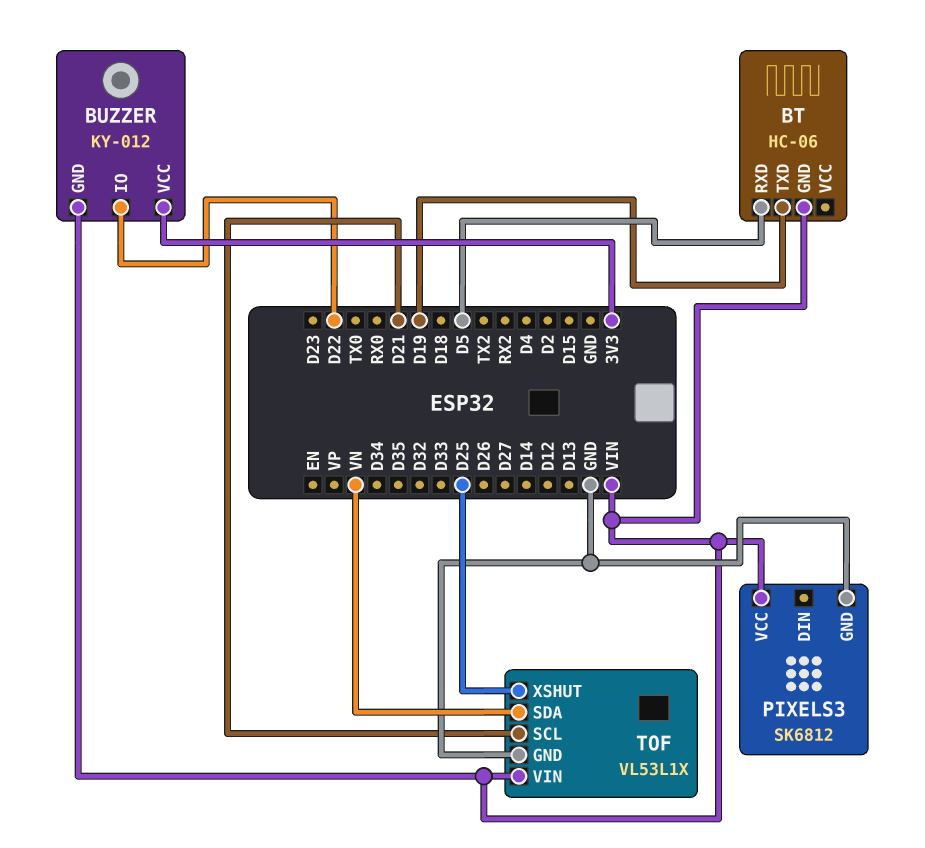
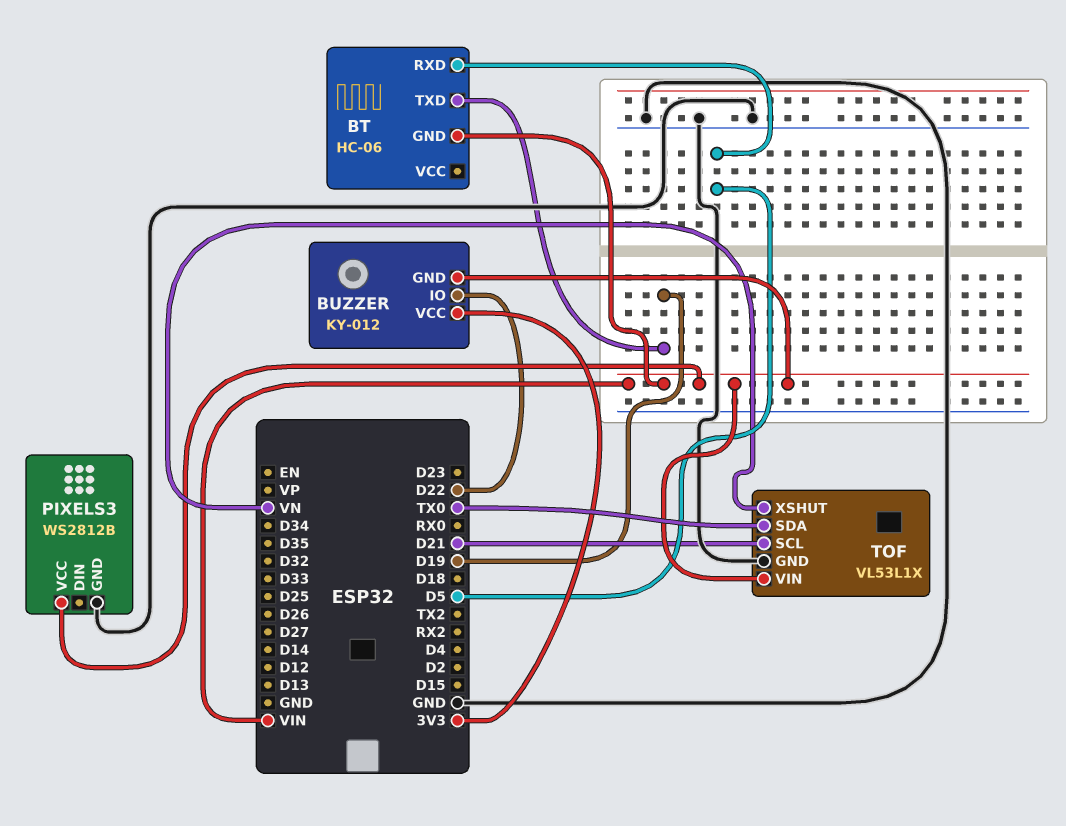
PIXELS3: SK6812 -> WS2812B
TOF pin SDA: VN -> TX0
TOF pin XSHUT: D25 -> VN

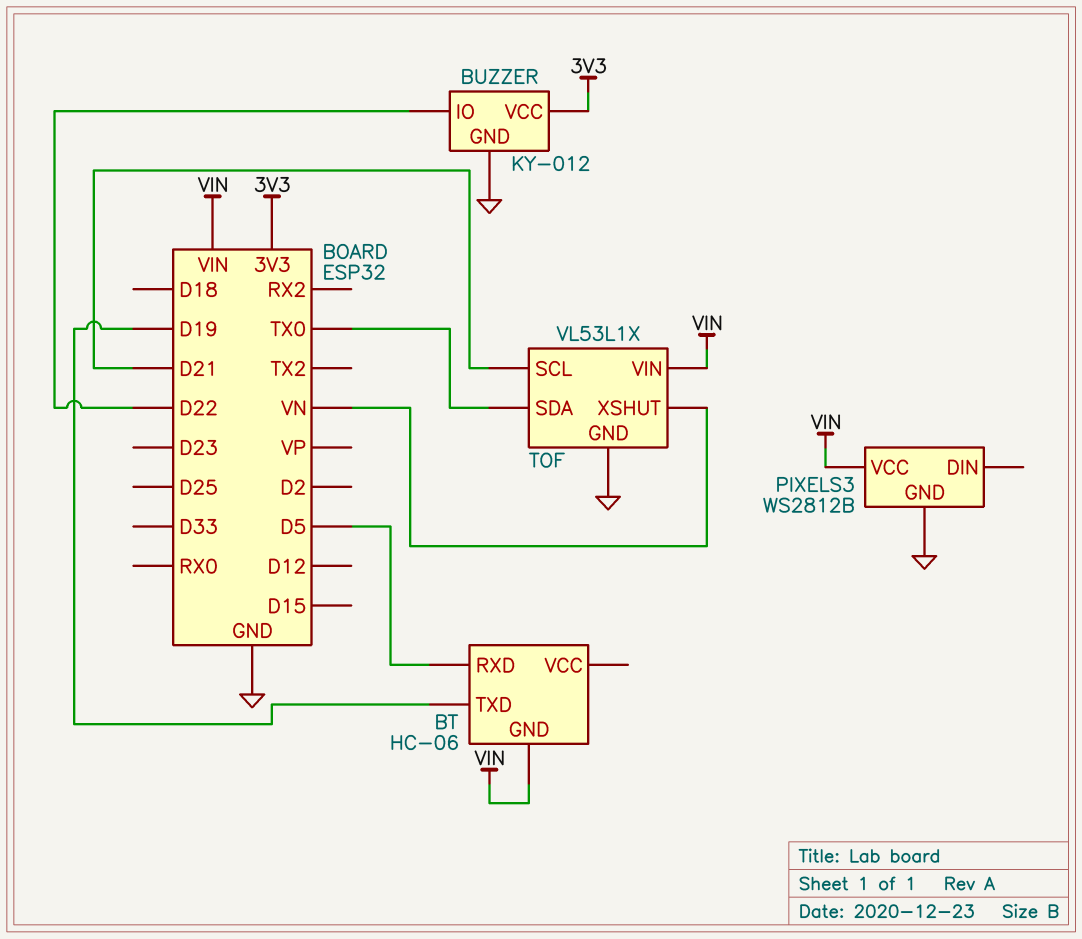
BUZZER pin GND: VIN -> GND

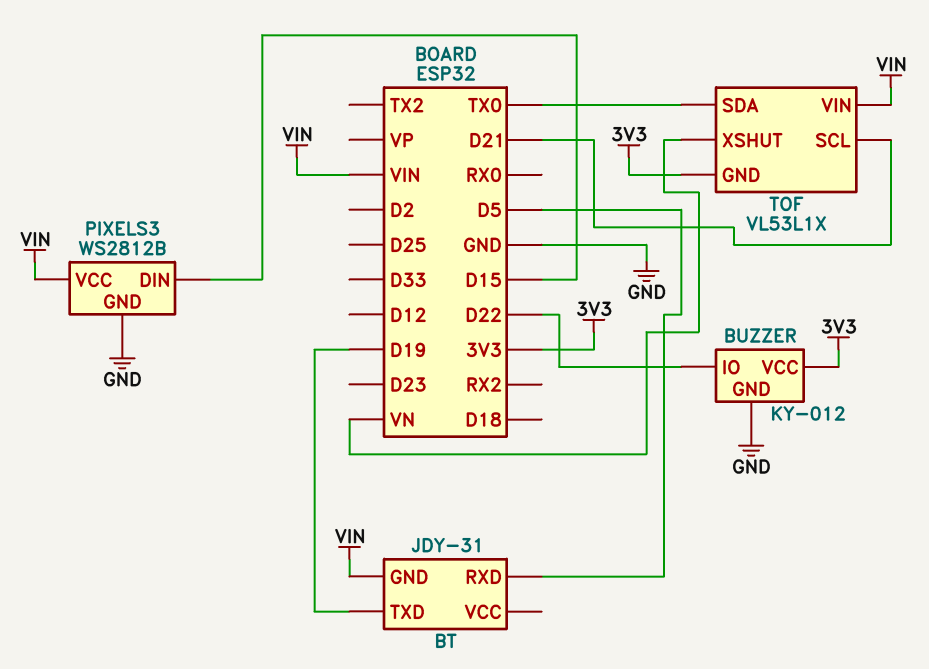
BT: HC-06 -> JDY-31
PIXELS3 pin DIN: none -> D15
TOF pin GND: GND -> 3V3

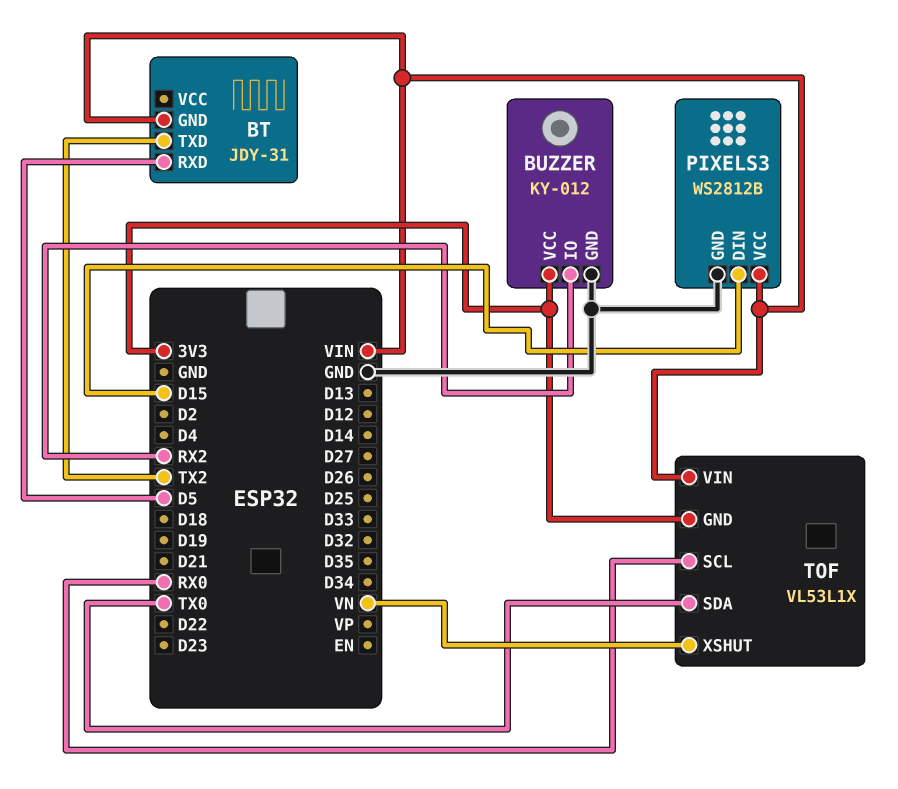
BT pin TXD: D19 -> TX2
BUZZER pin IO: D22 -> RX2
TOF pin SCL: D21 -> RX0

